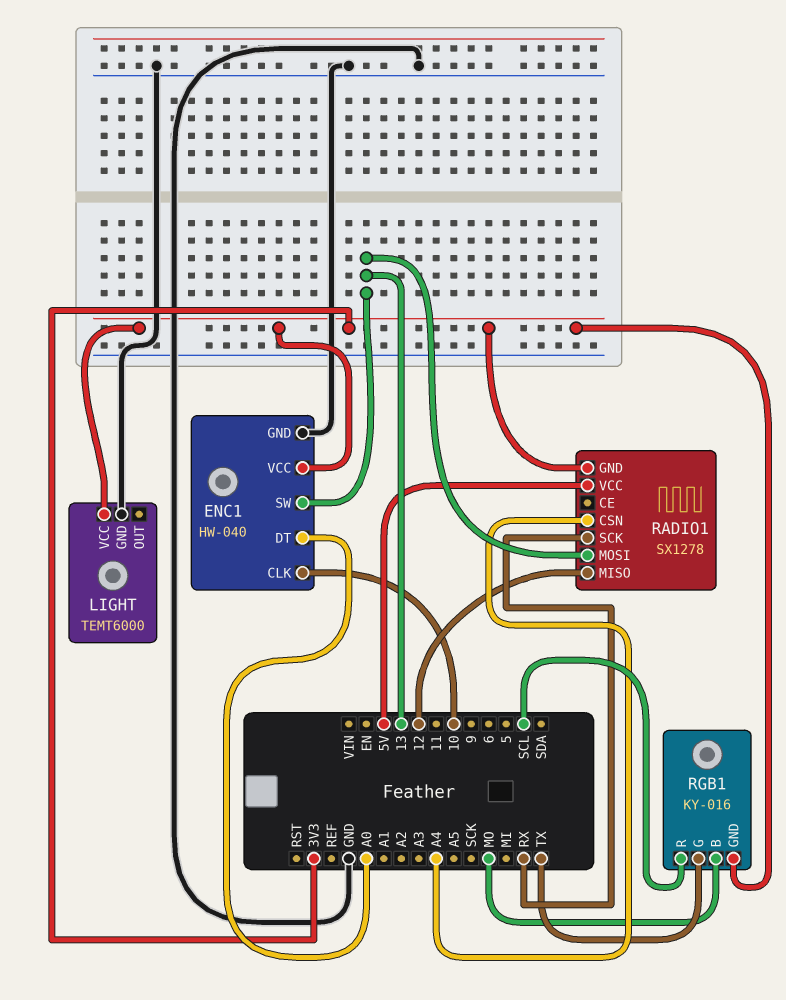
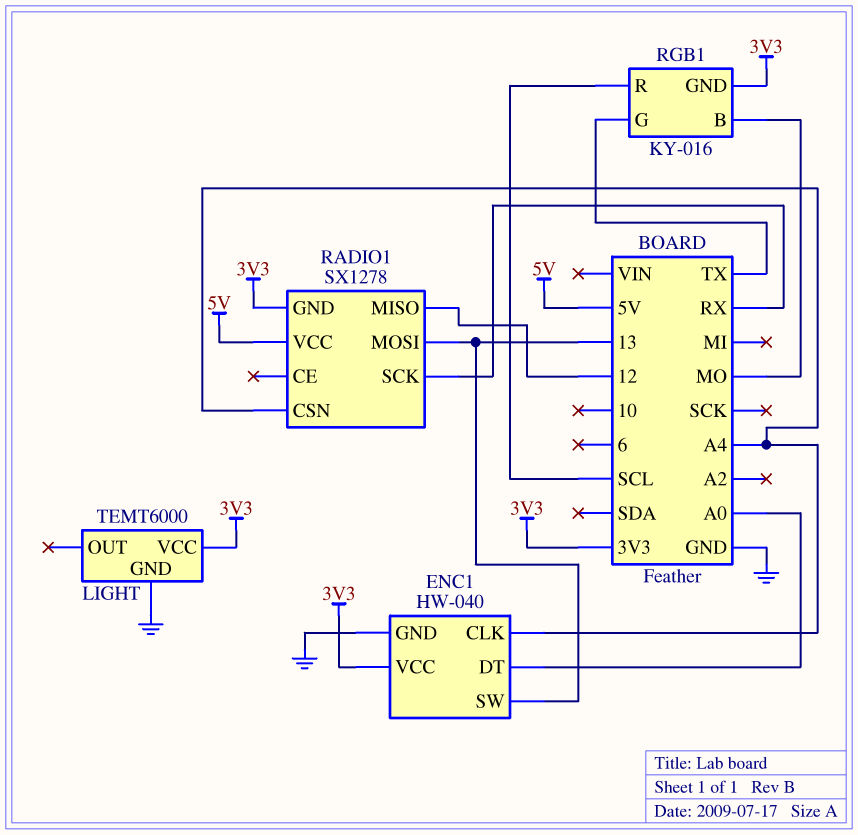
ENC1 pin CLK: 10 -> A4

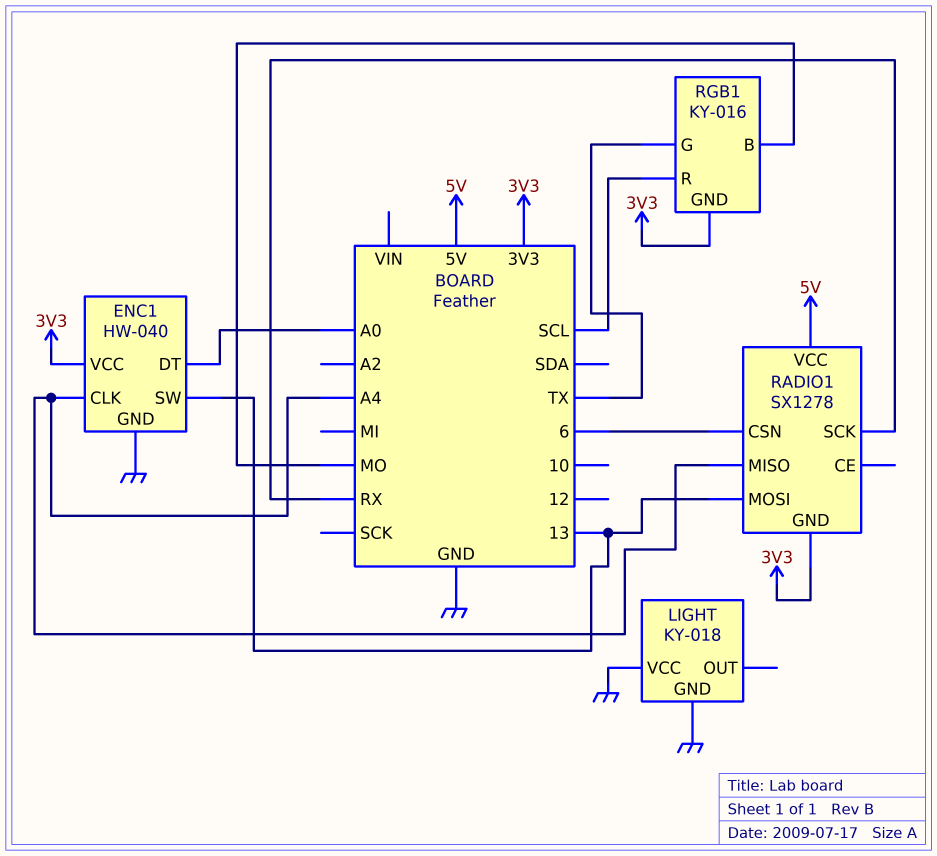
LIGHT: TEMT6000 -> KY-018
LIGHT pin VCC: 3V3 -> GND
RADIO1 pin CSN: A4 -> 6
RADIO1 pin MISO: 12 -> A4

